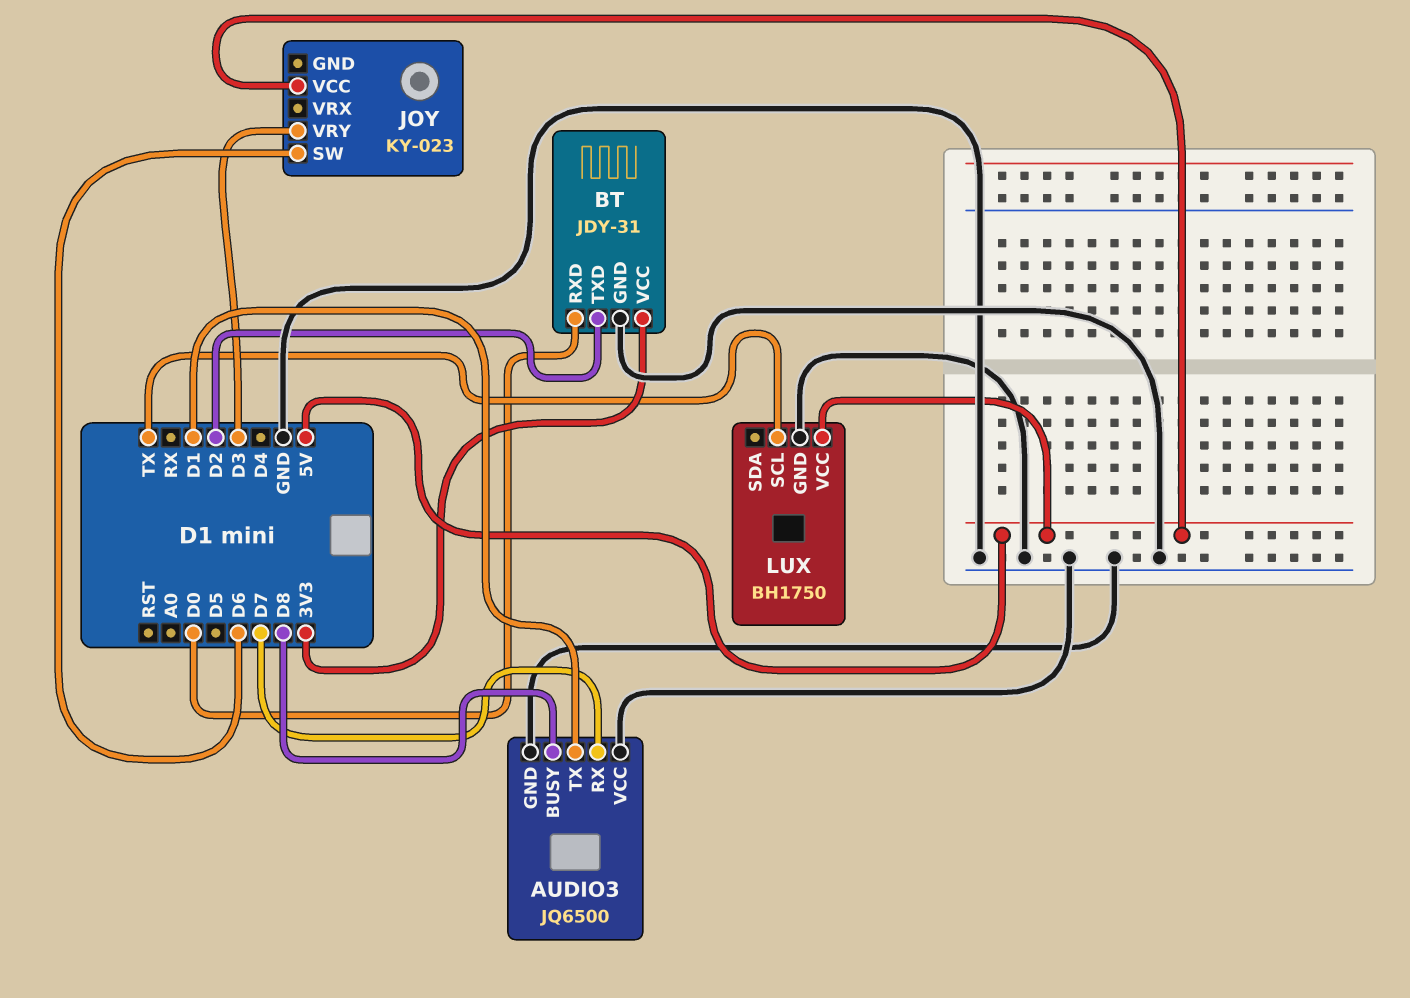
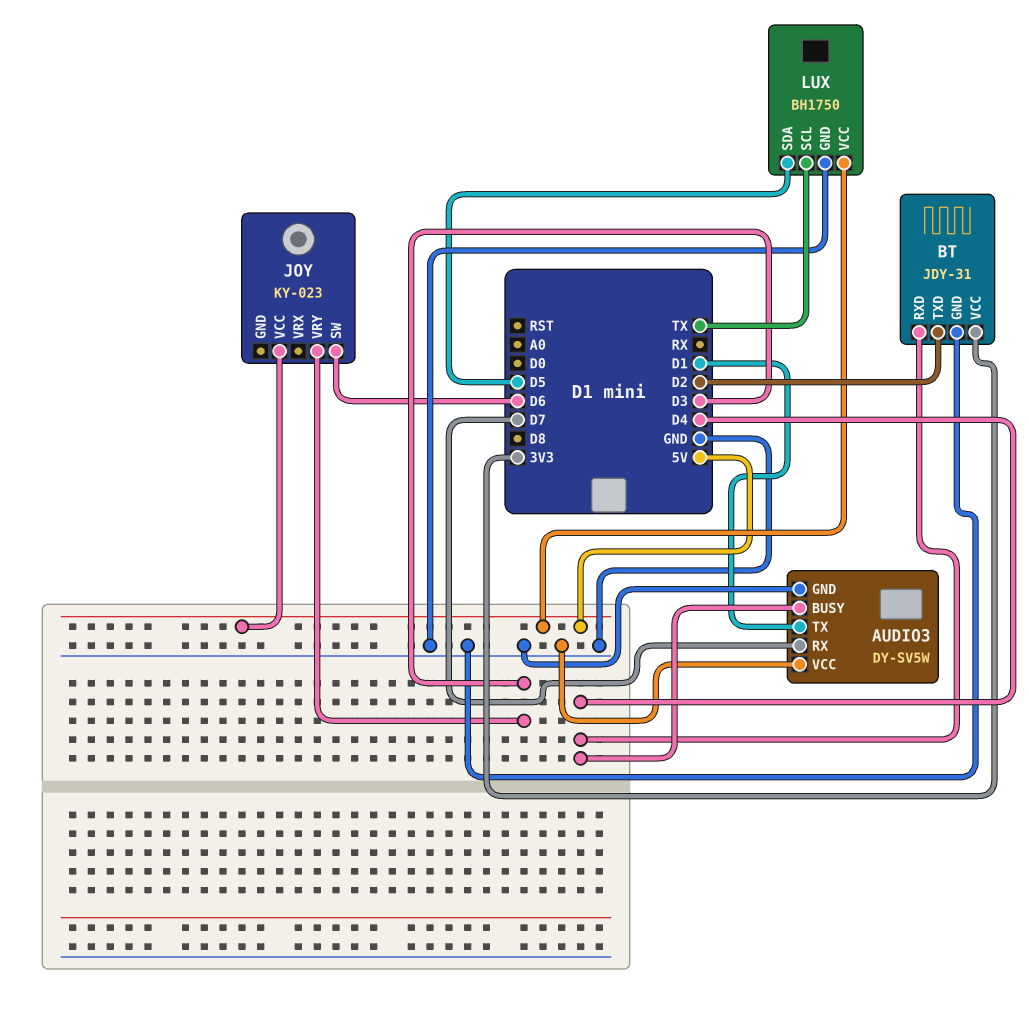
AUDIO3: JQ6500 -> DY-SV5W
AUDIO3 pin BUSY: D8 -> D4
BT pin RXD: D0 -> D4
LUX pin SDA: none -> D5

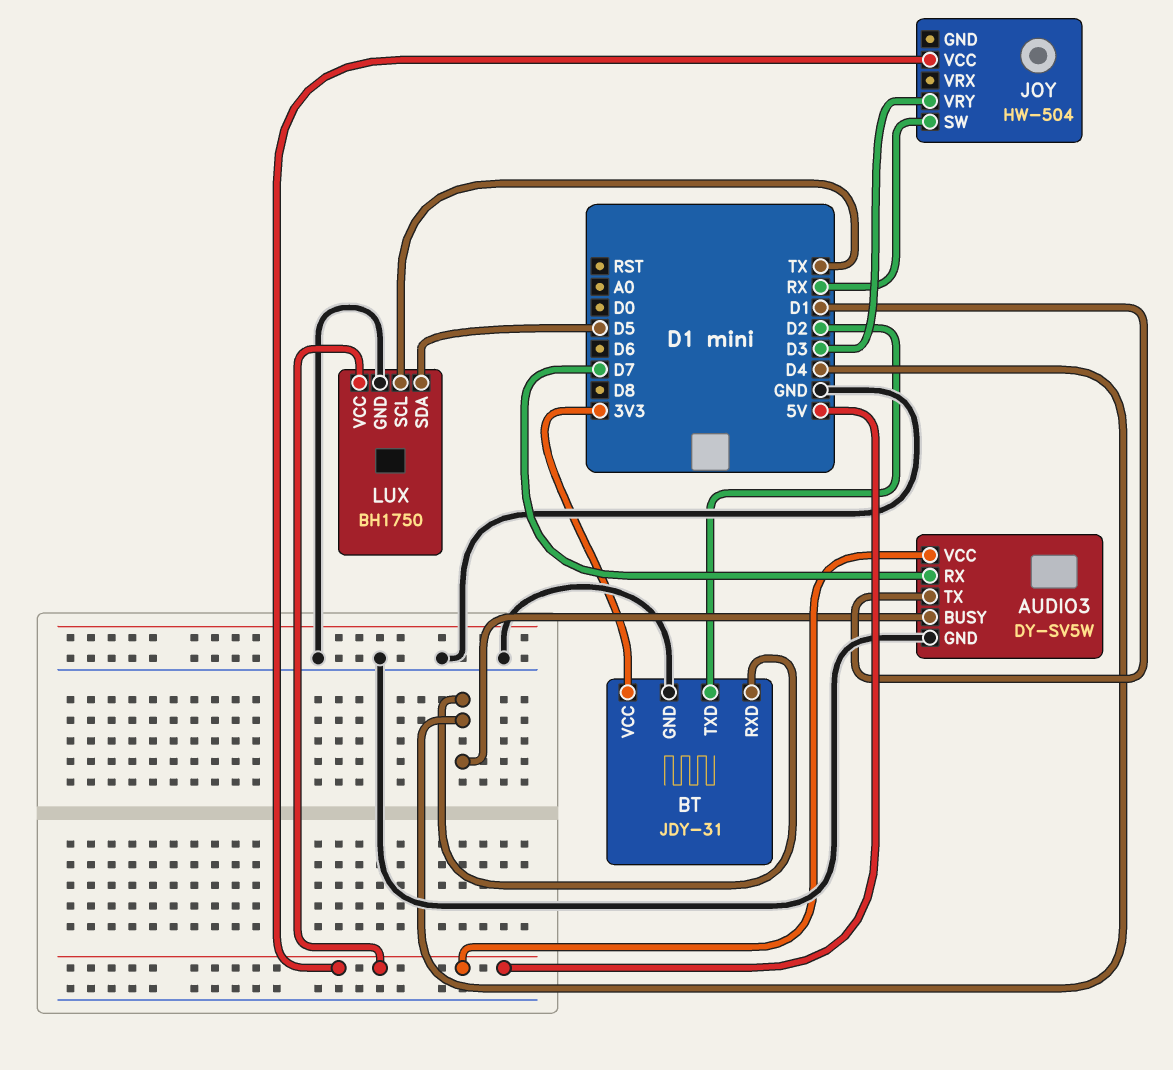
AUDIO3 pin VCC: GND -> 5V
JOY: KY-023 -> HW-504
JOY pin SW: D6 -> RX

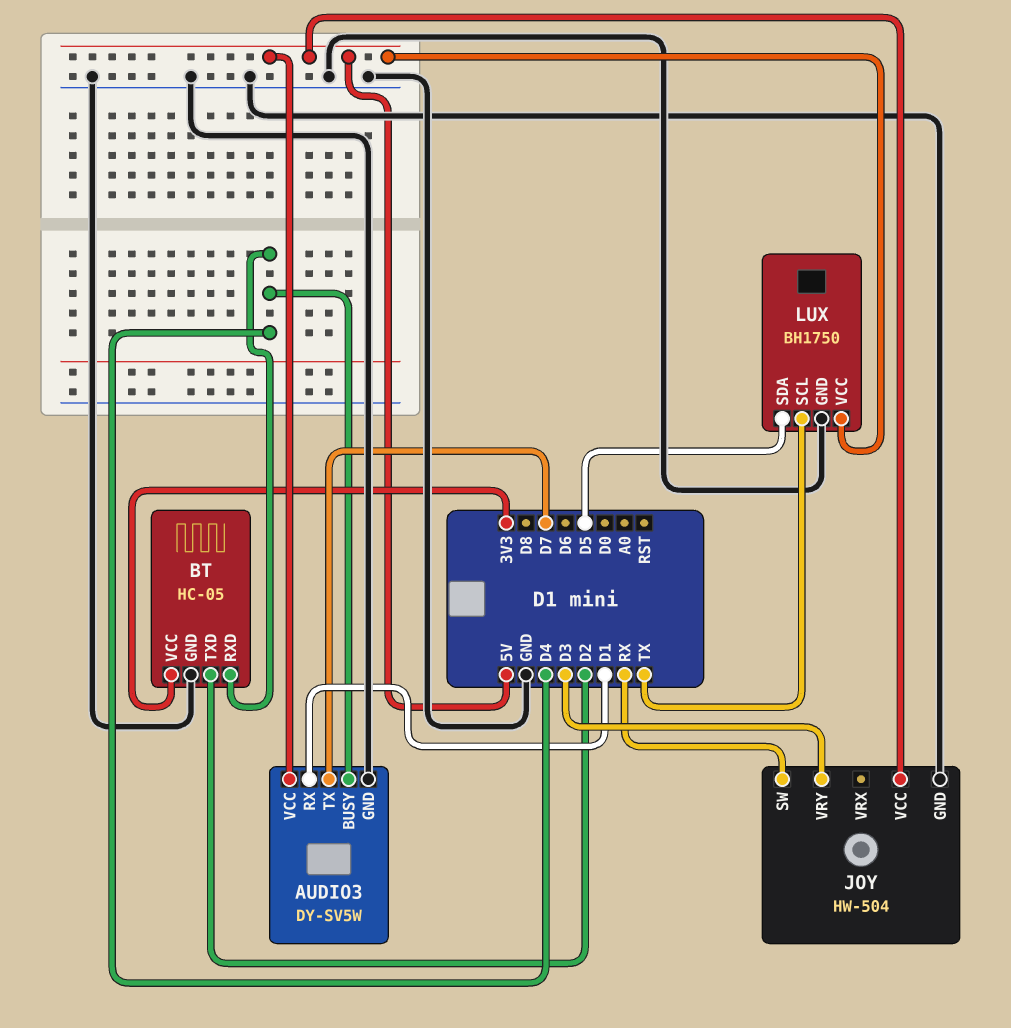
AUDIO3 pin RX: D7 -> D1
AUDIO3 pin TX: D1 -> D7
BT: JDY-31 -> HC-05
JOY pin GND: none -> GND

